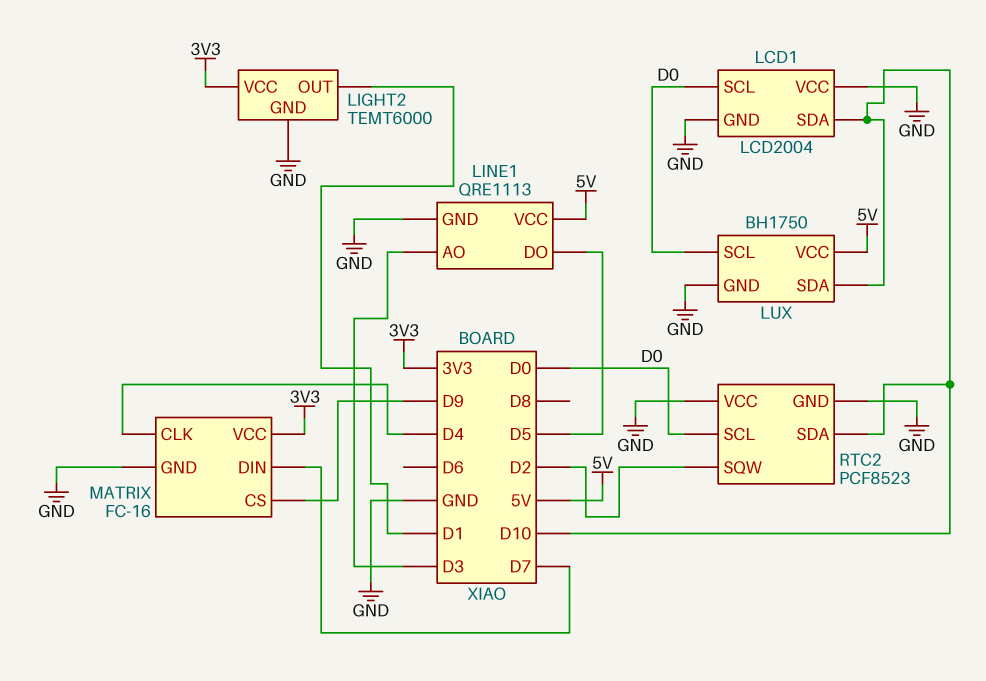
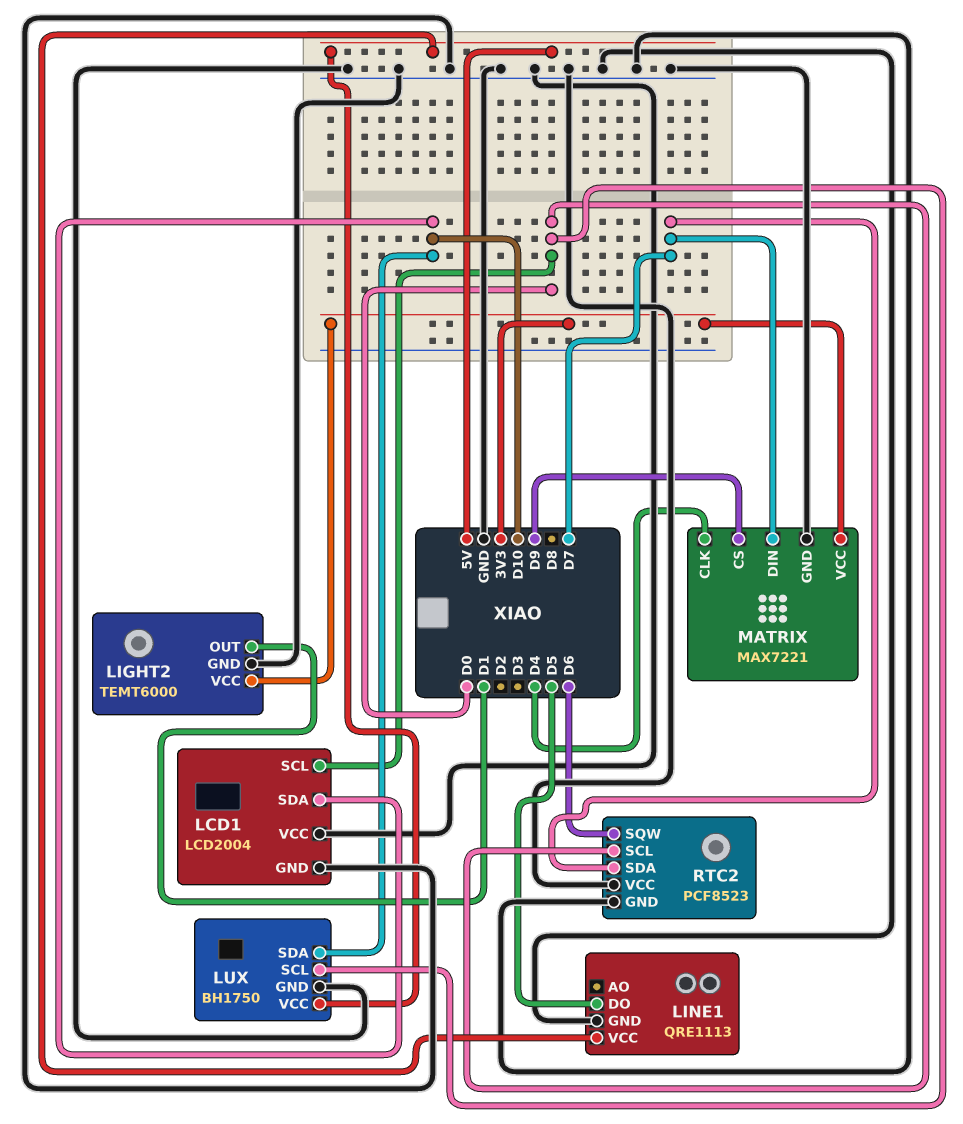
LINE1 pin AO: D3 -> none
MATRIX: FC-16 -> MAX7221
RTC2 pin SDA: D10 -> D7
RTC2 pin SQW: D2 -> D6

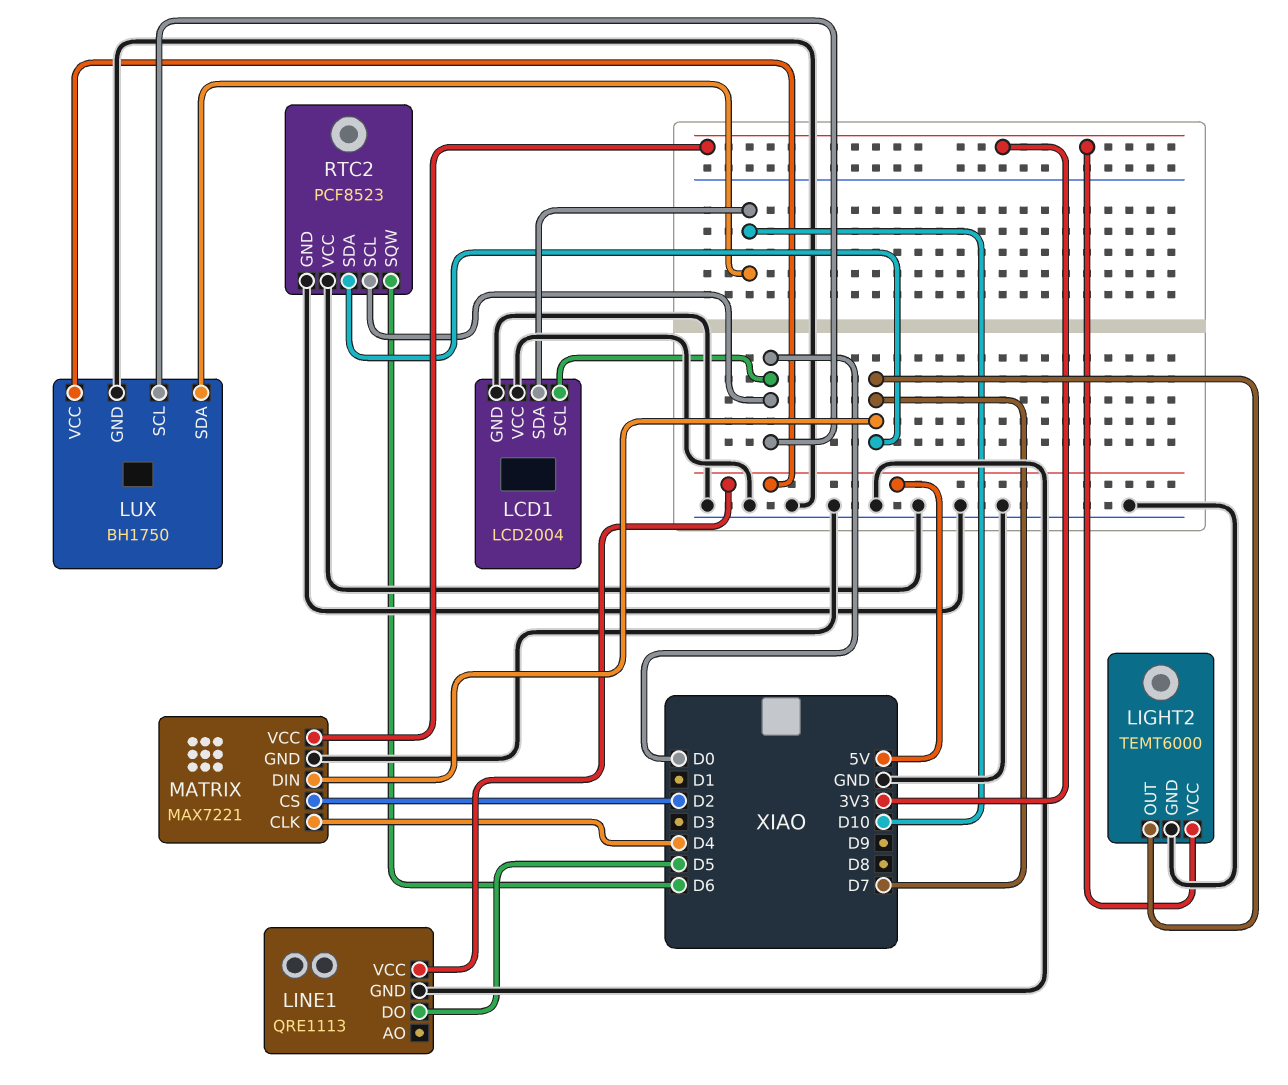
LIGHT2 pin OUT: D1 -> D7
MATRIX pin CS: D9 -> D2

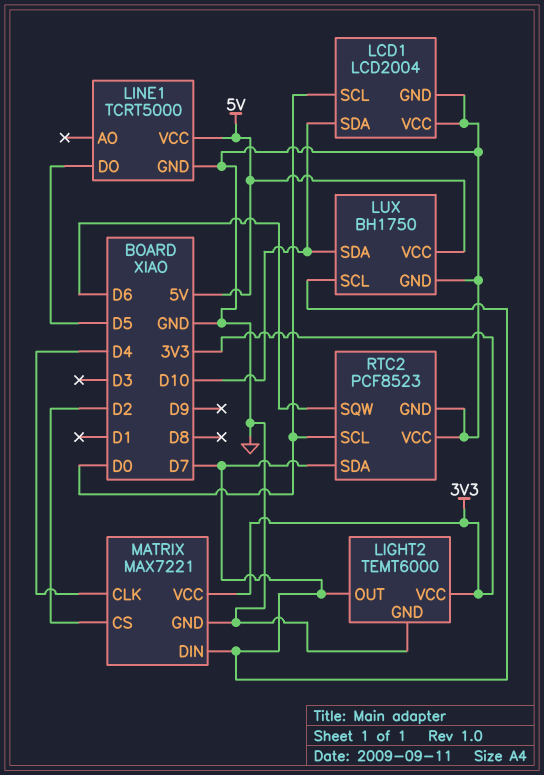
LINE1: QRE1113 -> TCRT5000
LUX pin SCL: D0 -> D7

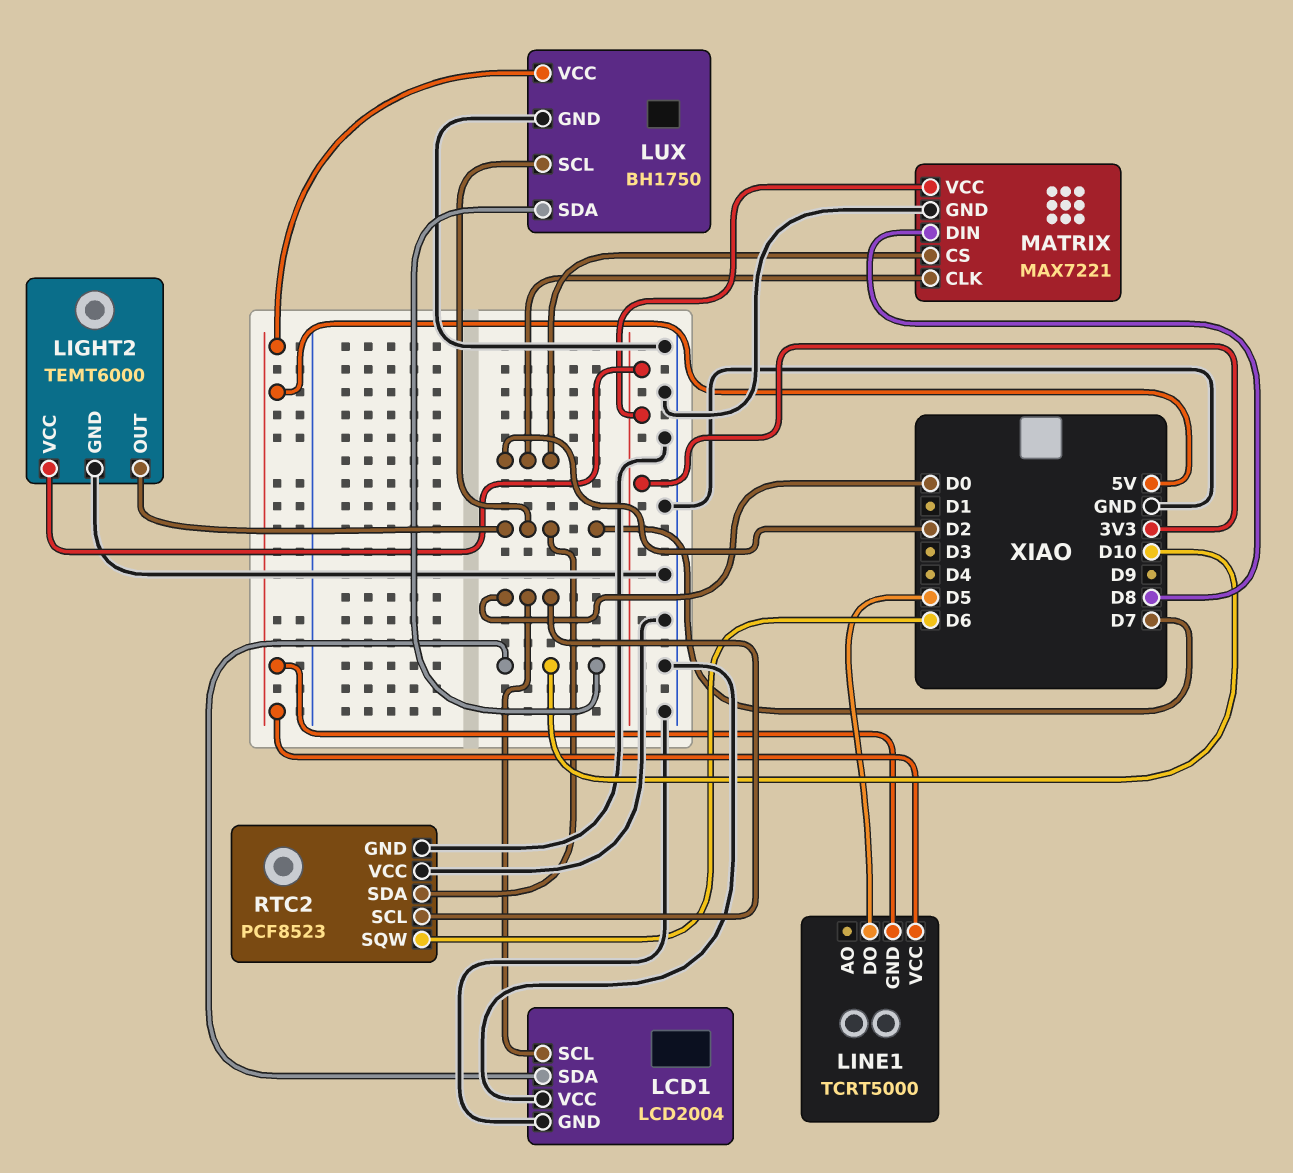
LINE1 pin GND: GND -> 5V
MATRIX pin CLK: D4 -> D2
MATRIX pin DIN: D7 -> D8

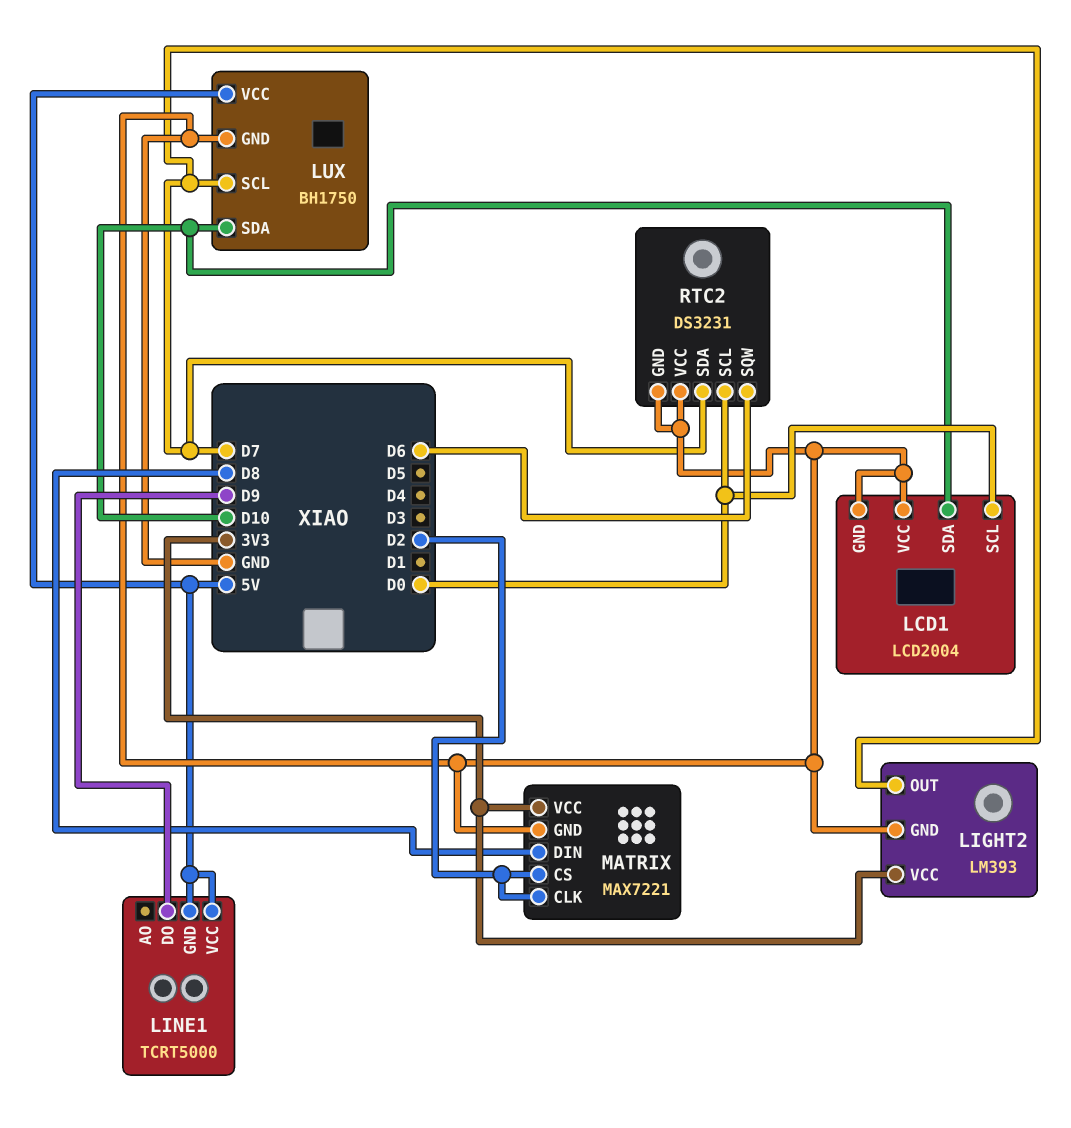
LIGHT2: TEMT6000 -> LM393
LINE1 pin DO: D5 -> D9
RTC2: PCF8523 -> DS3231

